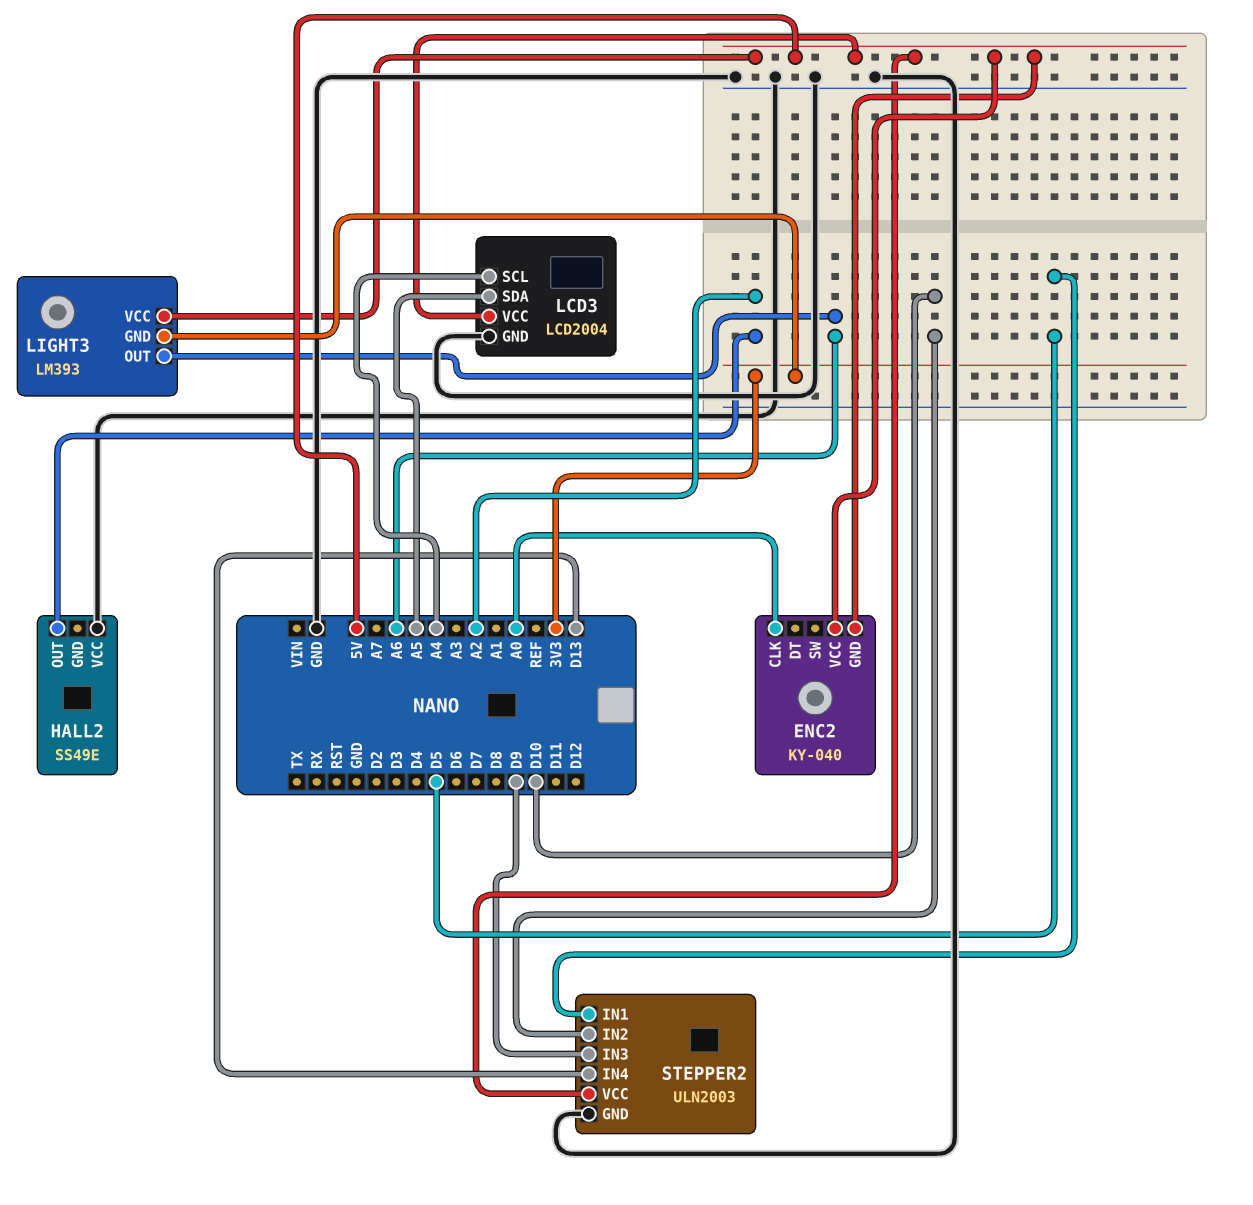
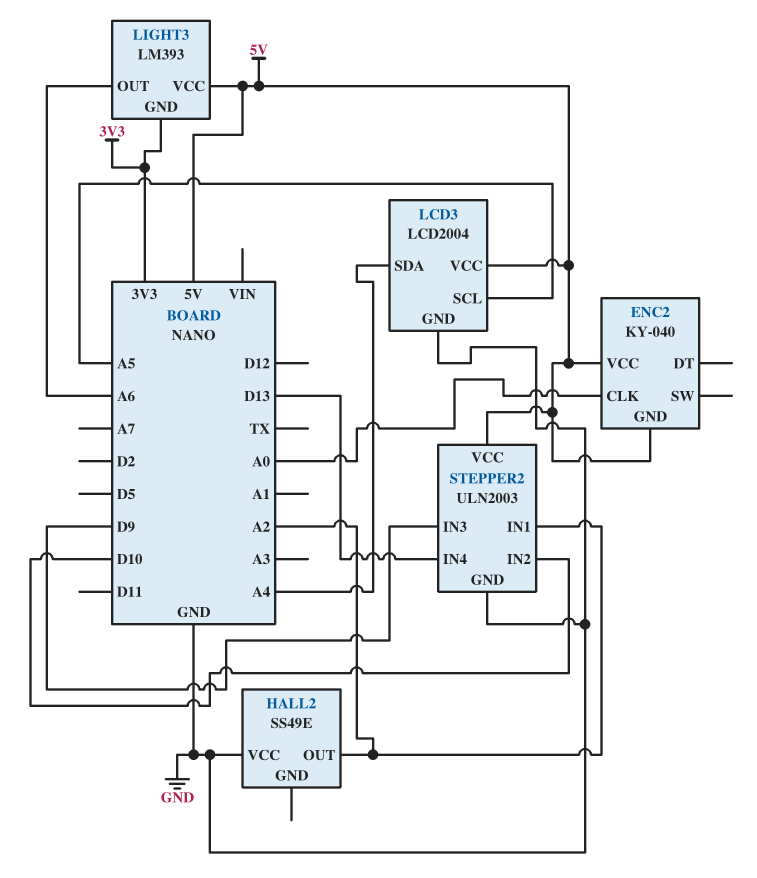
LCD3 pin SCL: A4 -> A5
LCD3 pin SDA: A5 -> A4
STEPPER2 pin IN1: D5 -> A2

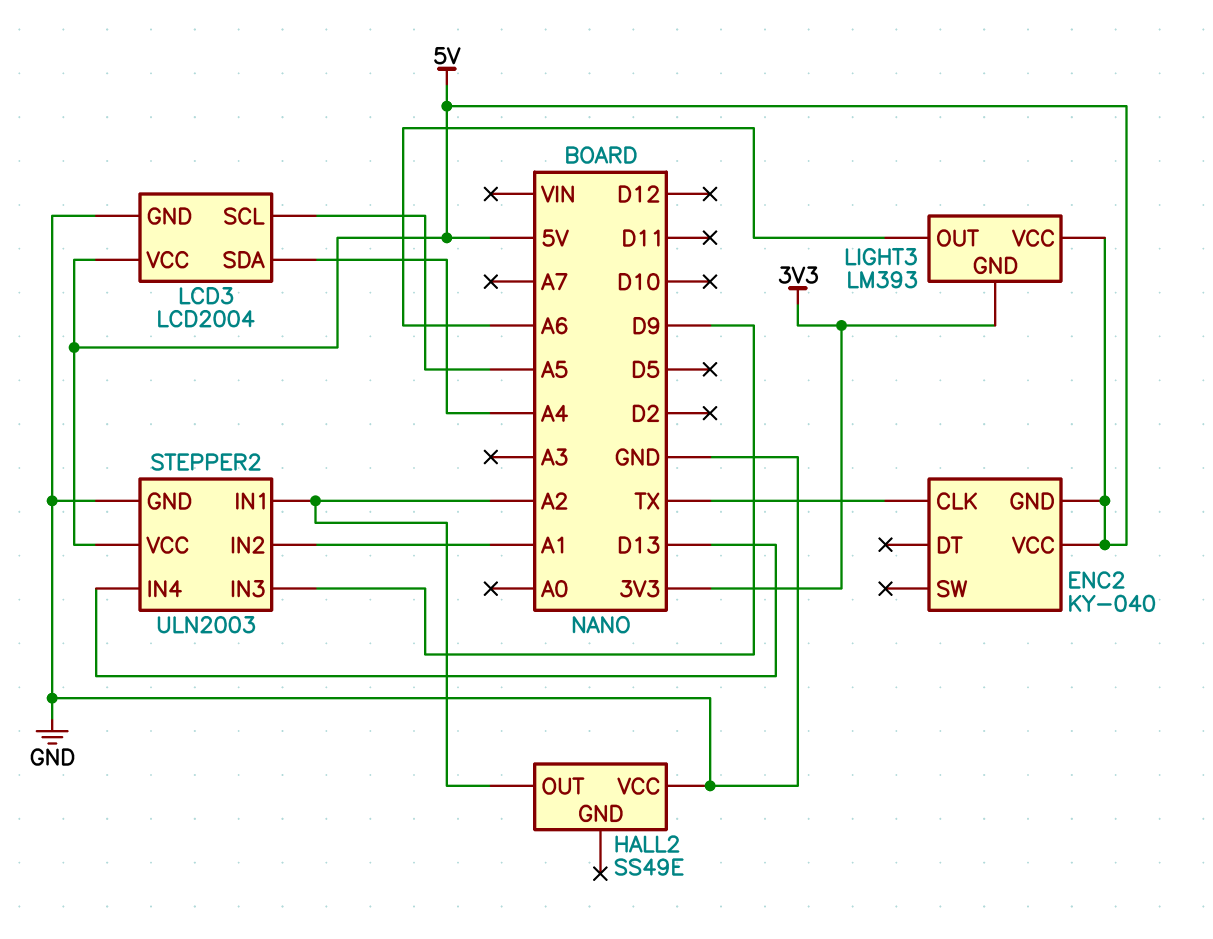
ENC2 pin CLK: A0 -> TX
STEPPER2 pin IN2: D10 -> A1

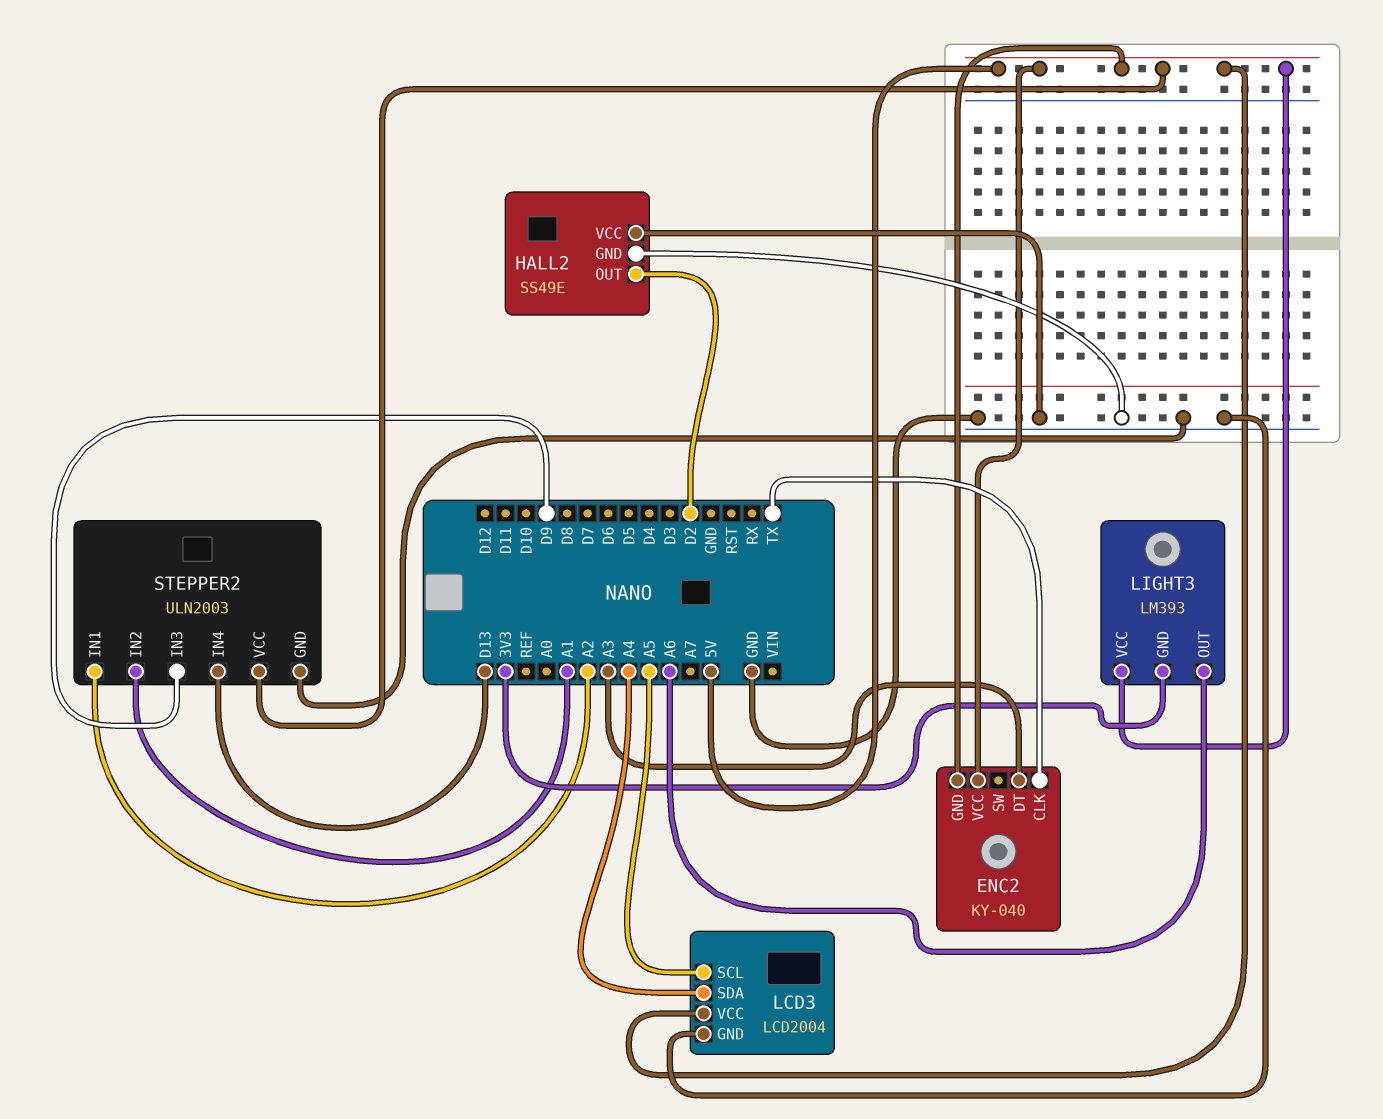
ENC2 pin DT: none -> A3
HALL2 pin GND: none -> GND
HALL2 pin OUT: A2 -> D2

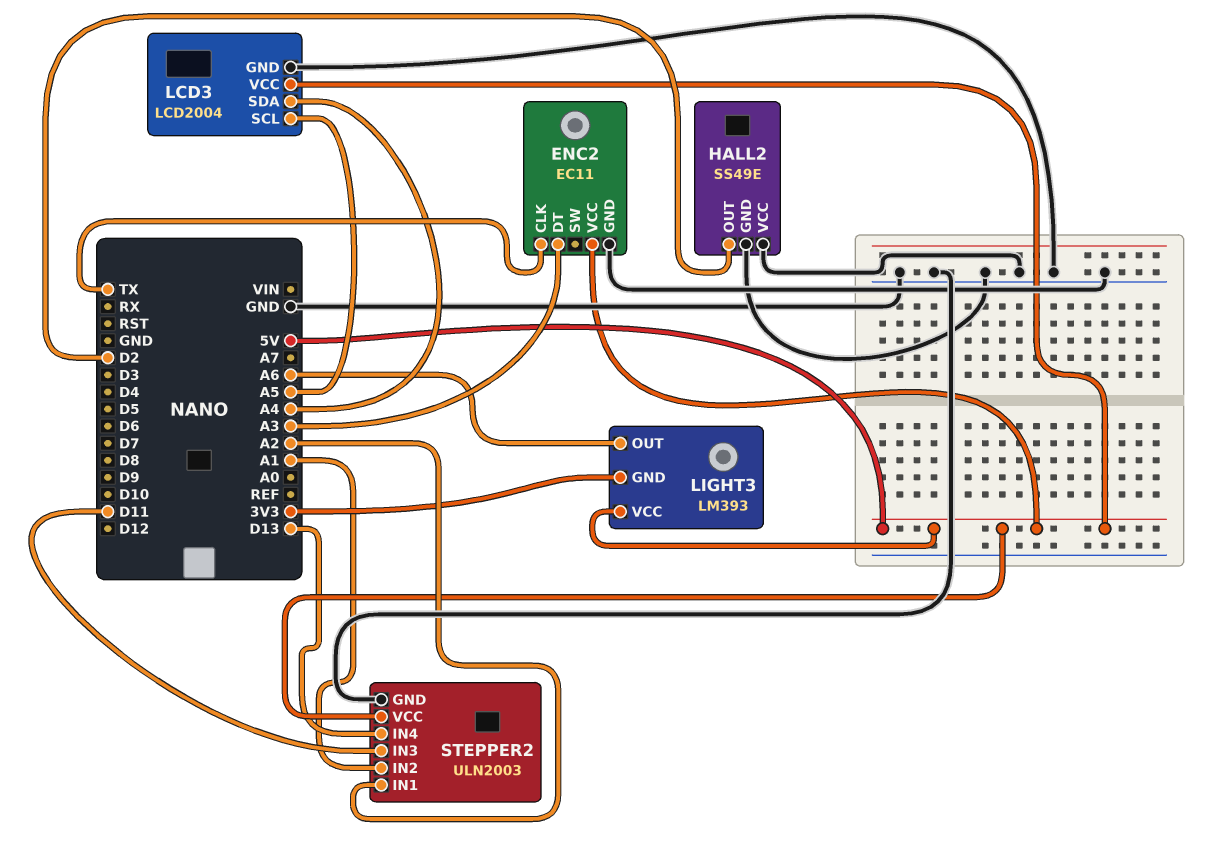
ENC2: KY-040 -> EC11
ENC2 pin GND: 5V -> GND
STEPPER2 pin IN3: D9 -> D11

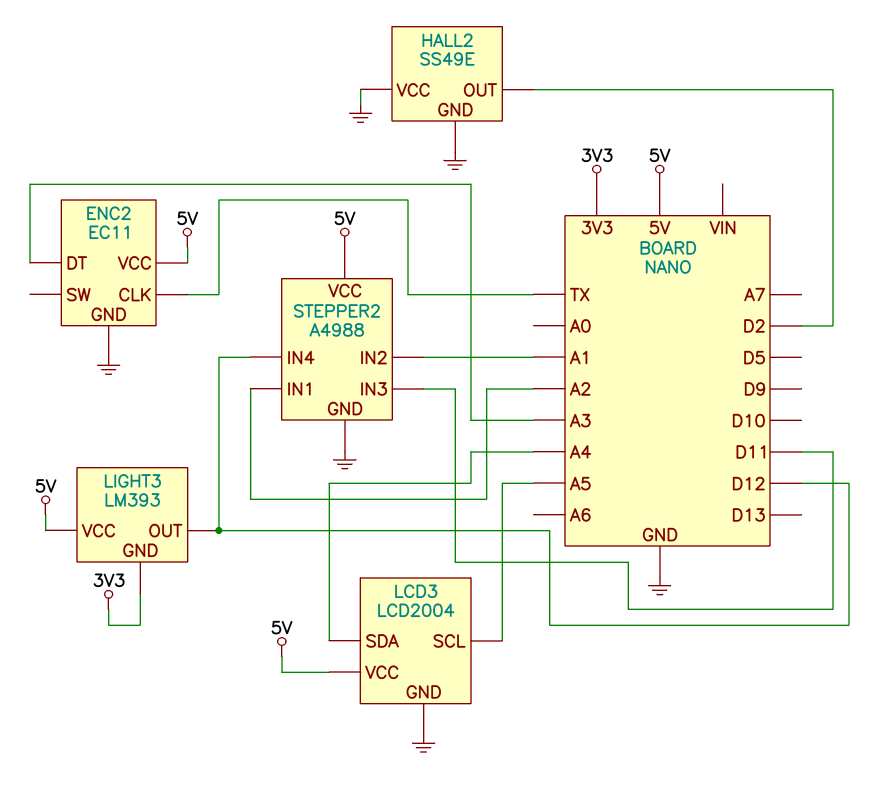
LIGHT3 pin OUT: A6 -> D12
STEPPER2: ULN2003 -> A4988
STEPPER2 pin IN4: D13 -> D12

